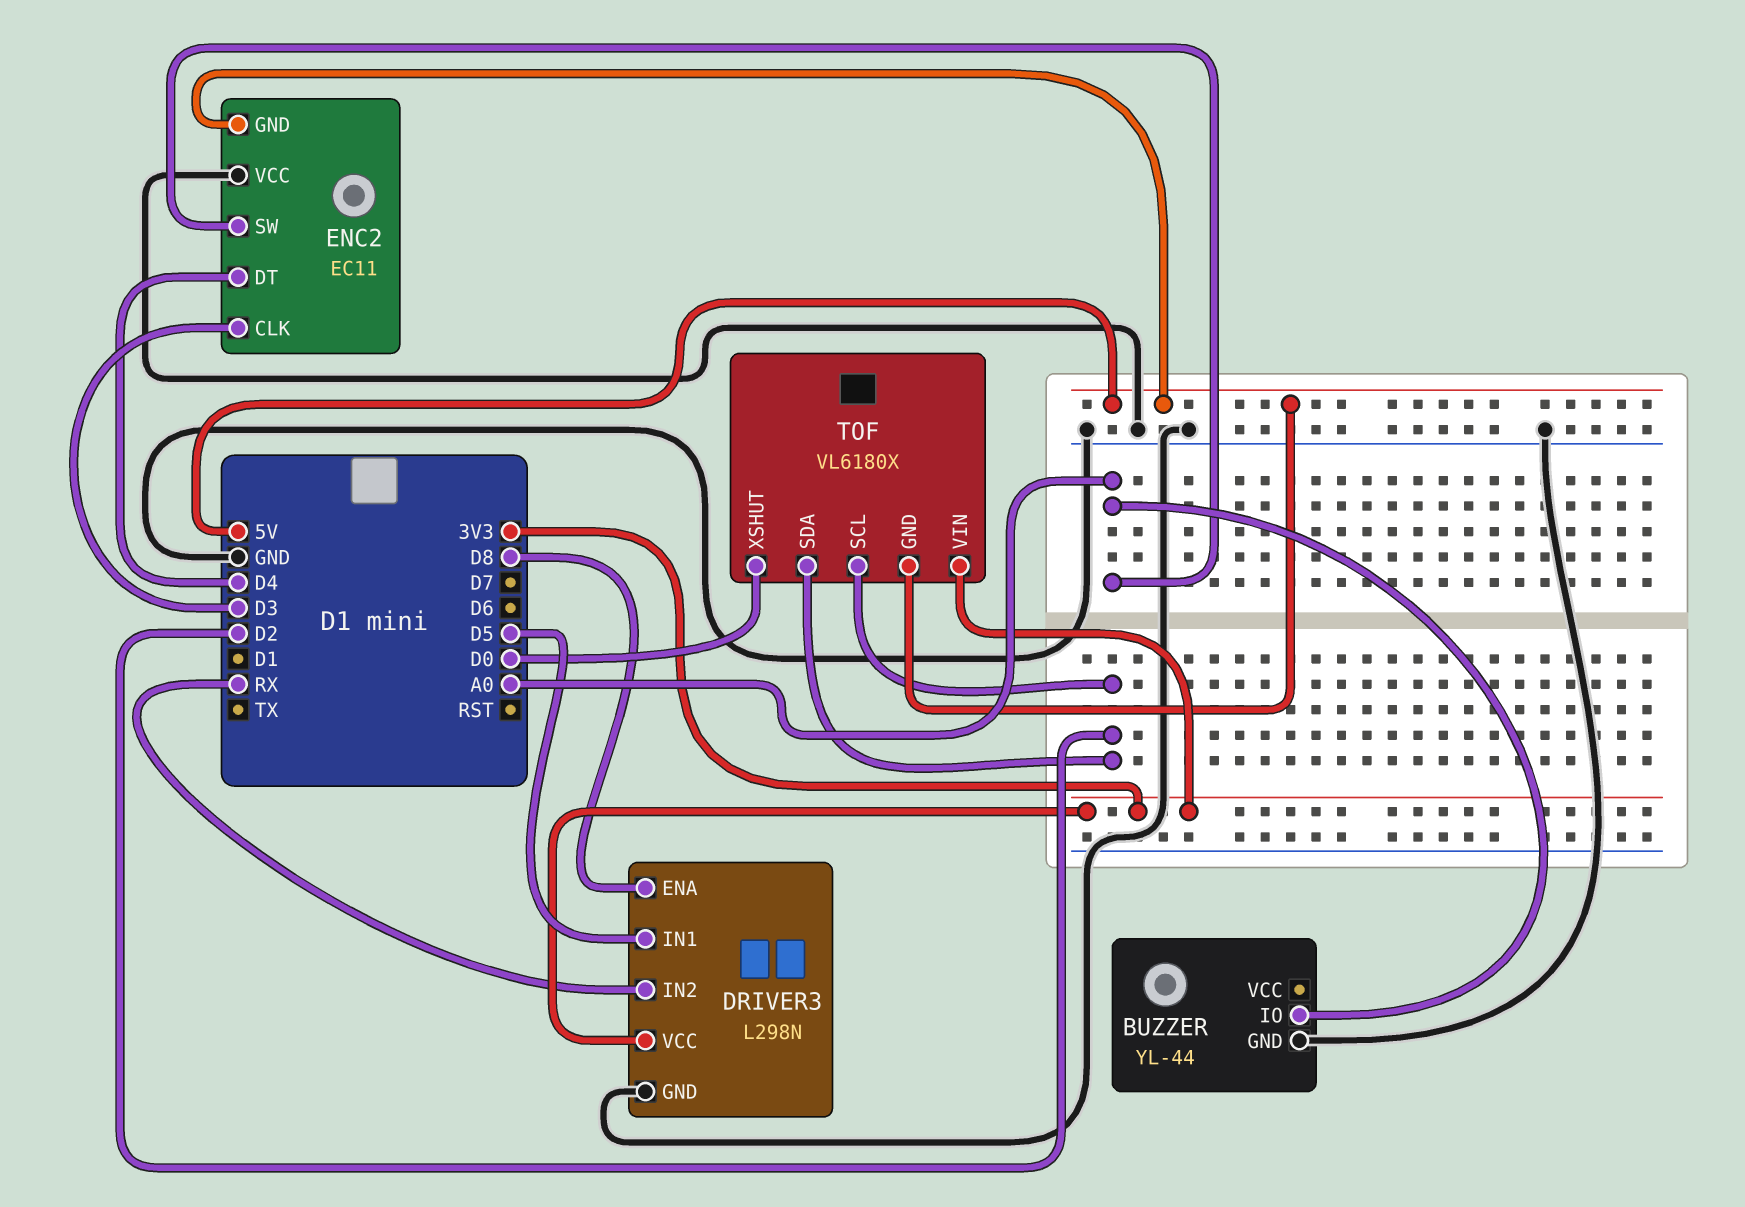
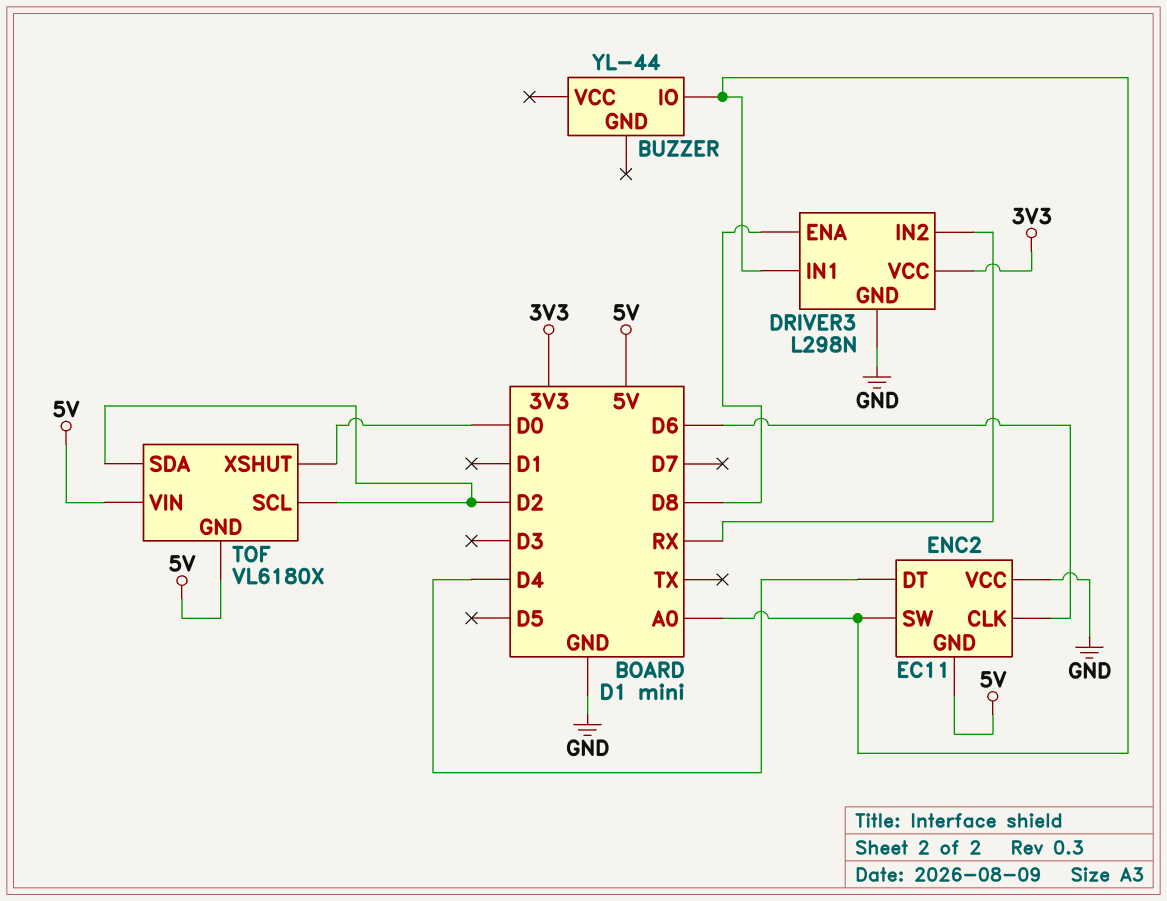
BUZZER pin GND: GND -> none
DRIVER3 pin IN1: D5 -> A0
ENC2 pin CLK: D3 -> D6
TOF pin VIN: 3V3 -> 5V

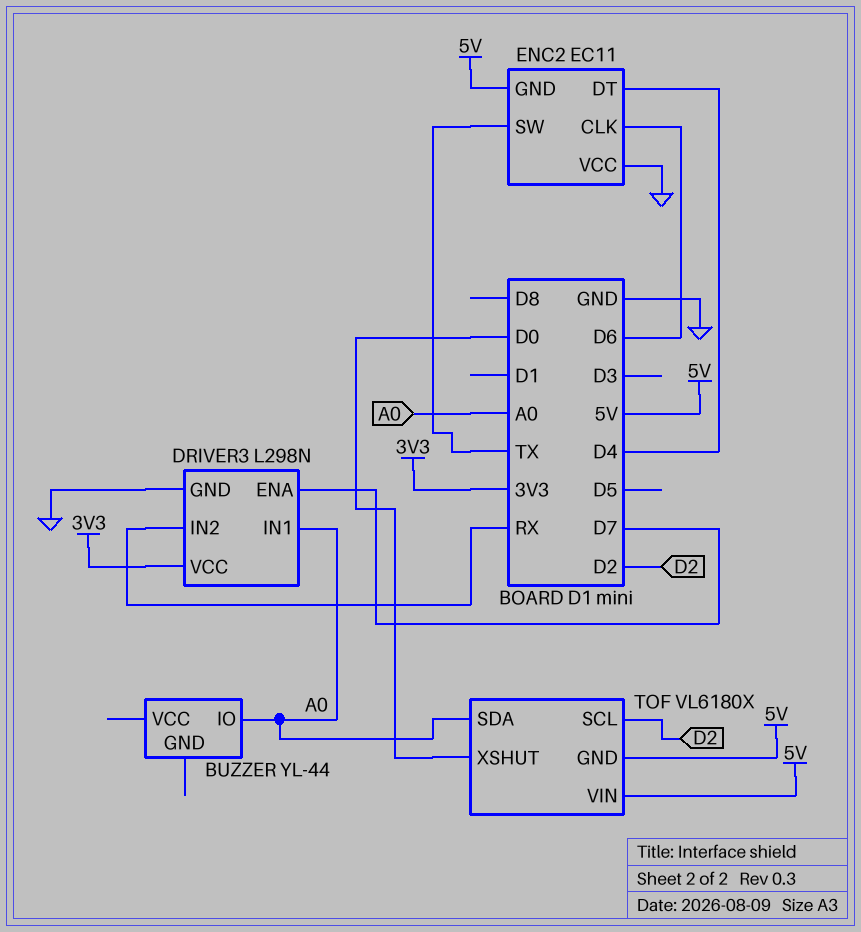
DRIVER3 pin ENA: D8 -> D7
ENC2 pin SW: A0 -> TX
TOF pin SDA: D2 -> A0

